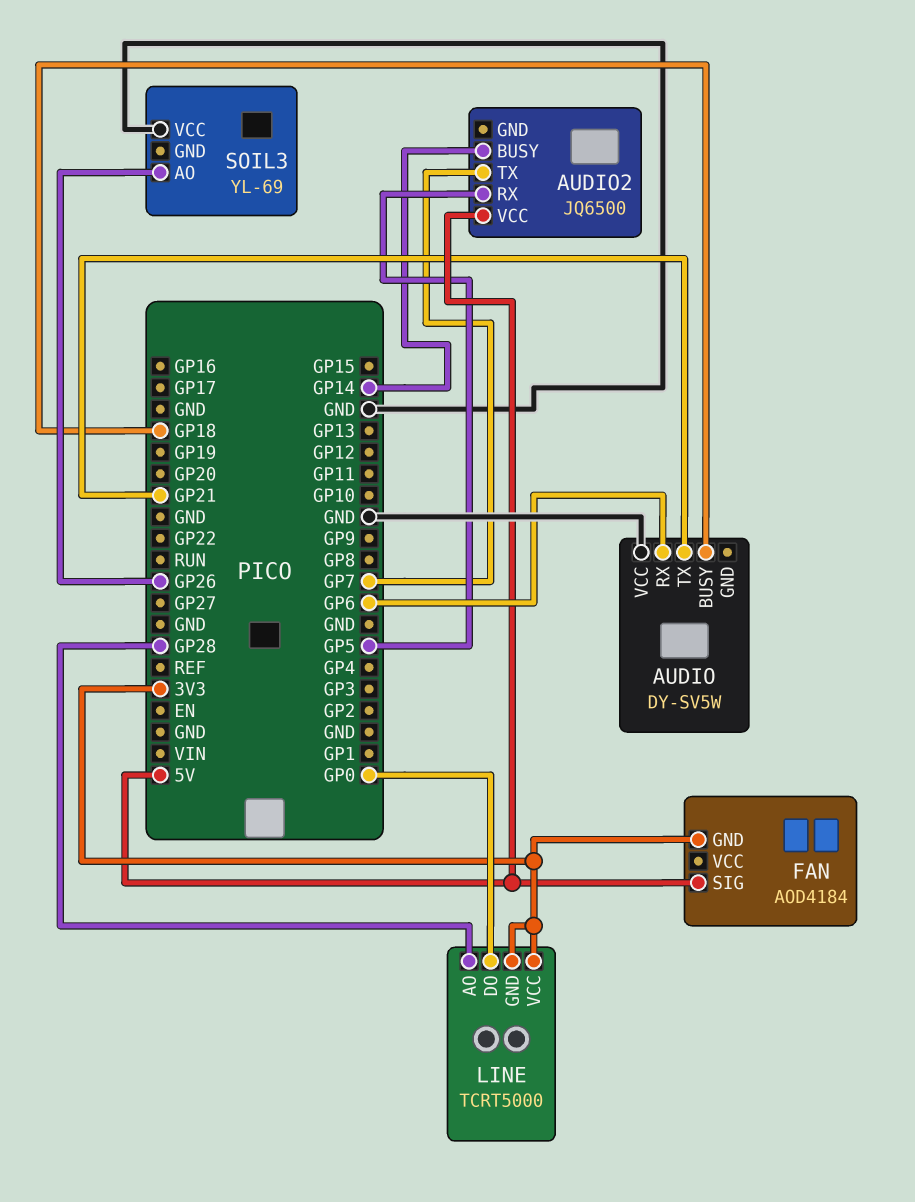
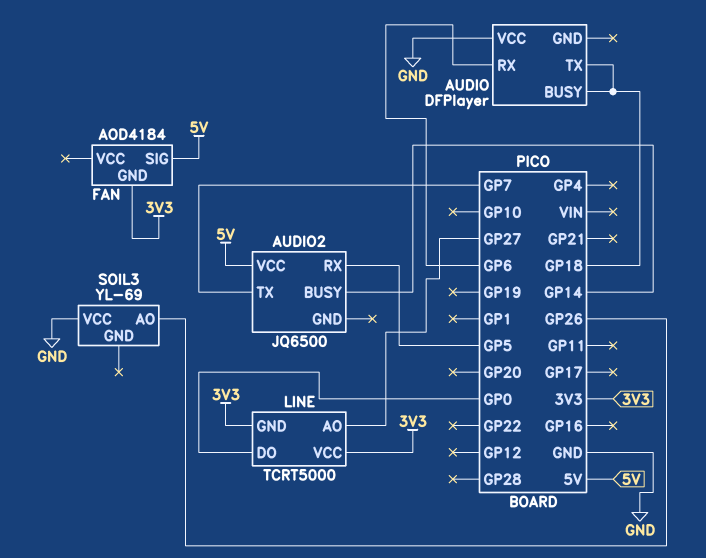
AUDIO: DY-SV5W -> DFPlayer
AUDIO pin TX: GP21 -> GP18
LINE pin AO: GP28 -> GP27

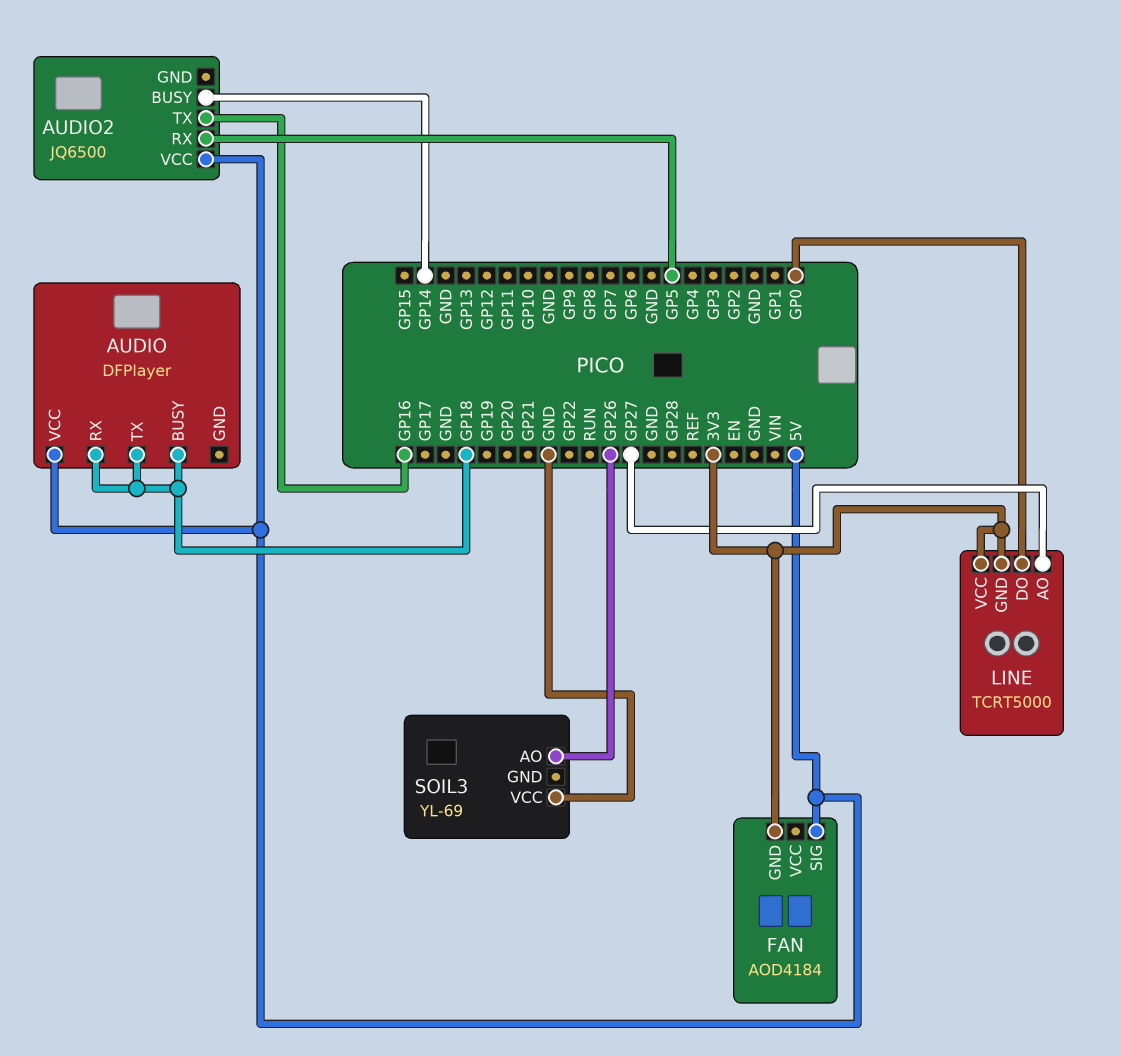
AUDIO pin RX: GP6 -> GP18
AUDIO pin VCC: GND -> 5V
AUDIO2 pin TX: GP7 -> GP16

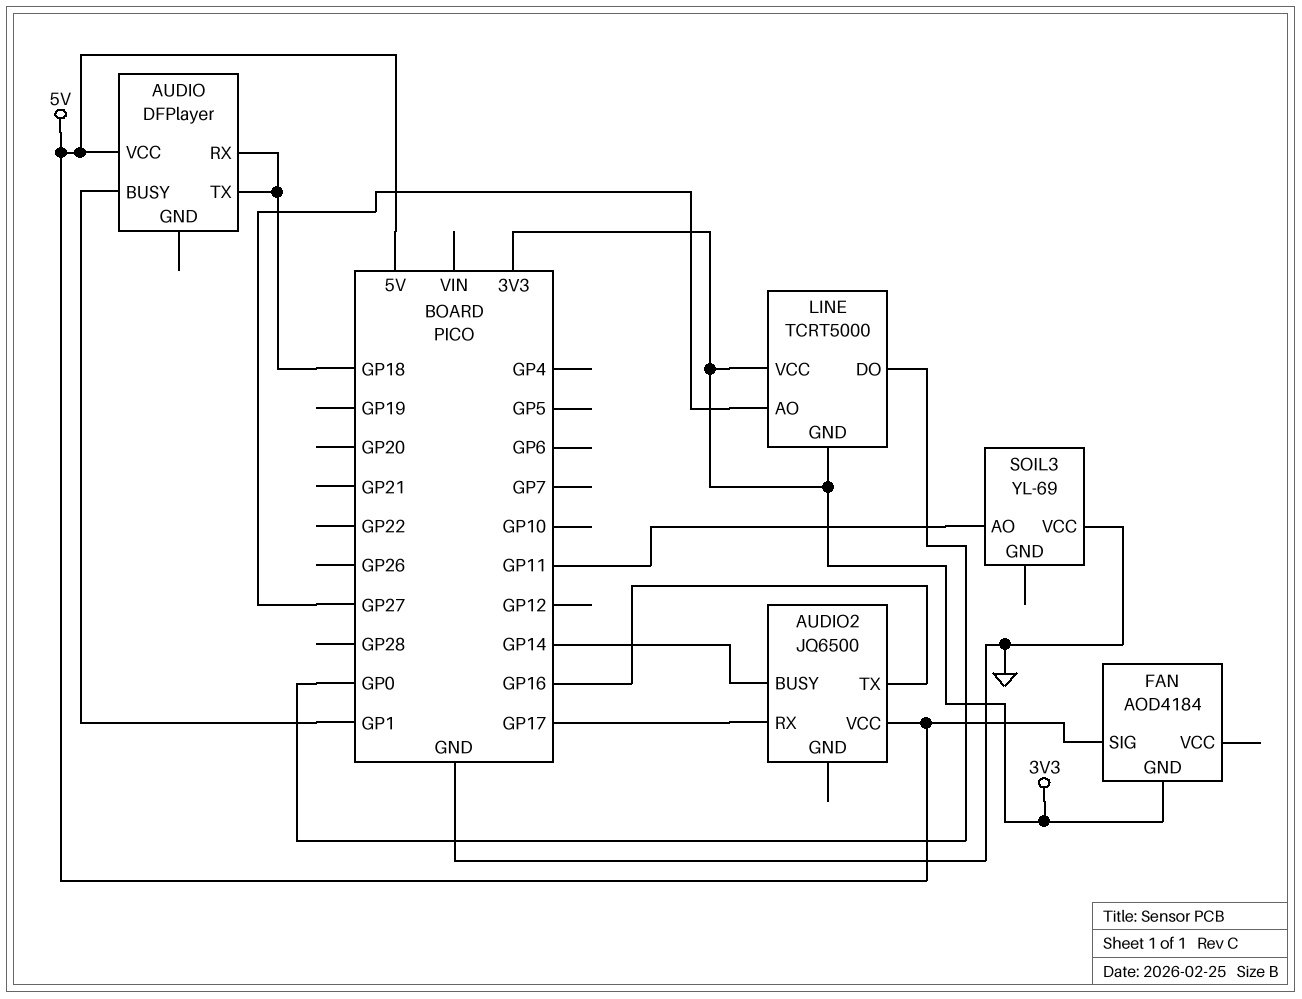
AUDIO pin BUSY: GP18 -> GP1
AUDIO2 pin RX: GP5 -> GP17
SOIL3 pin AO: GP26 -> GP11

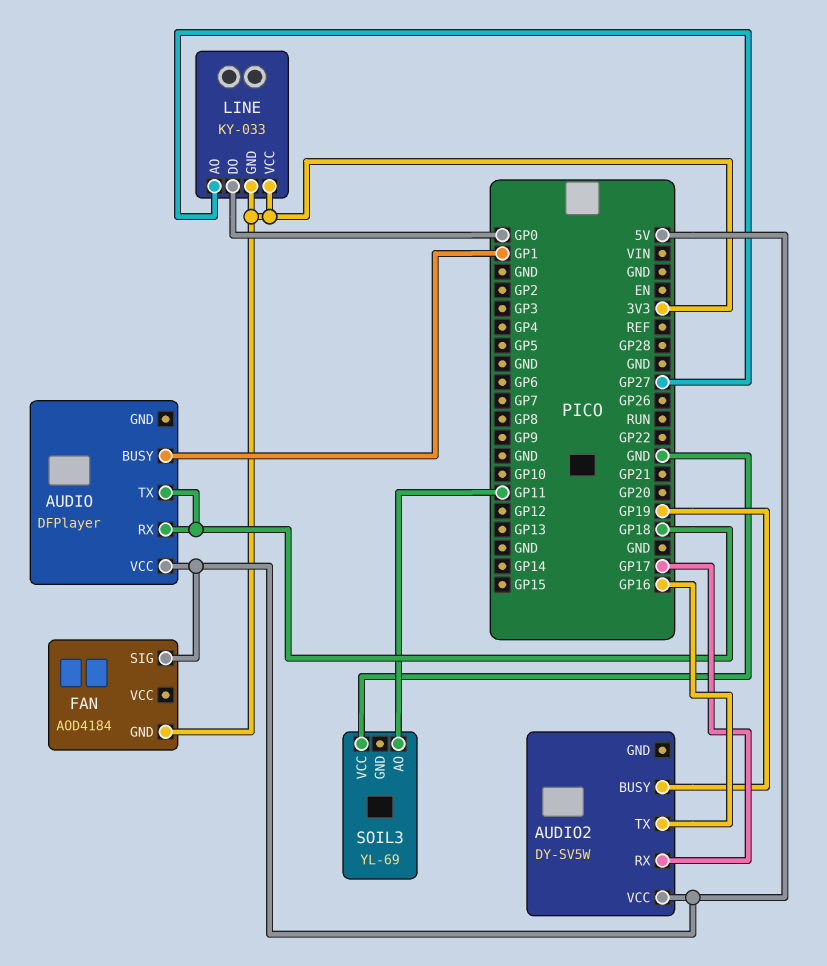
AUDIO2: JQ6500 -> DY-SV5W
AUDIO2 pin BUSY: GP14 -> GP19
LINE: TCRT5000 -> KY-033

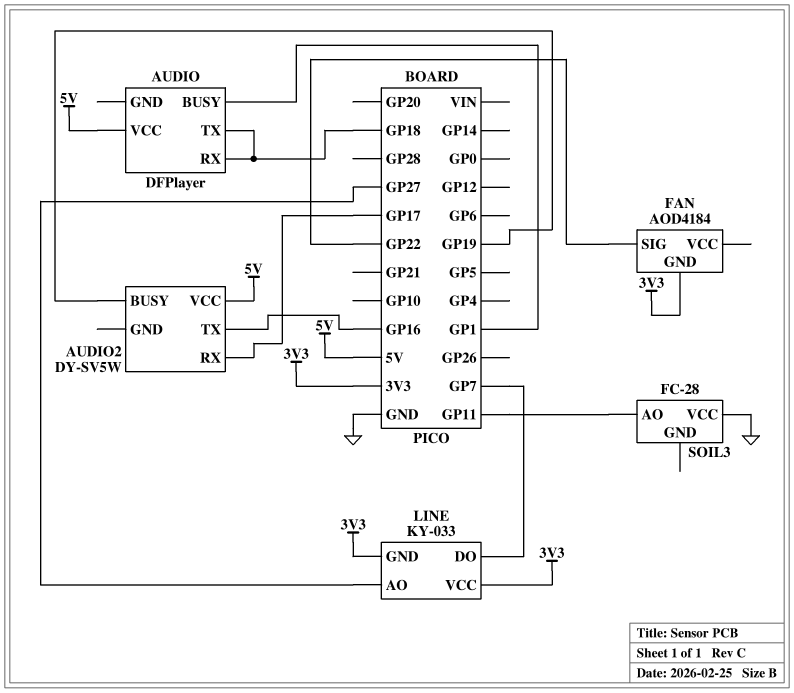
FAN pin SIG: 5V -> GP22
LINE pin DO: GP0 -> GP7
SOIL3: YL-69 -> FC-28

